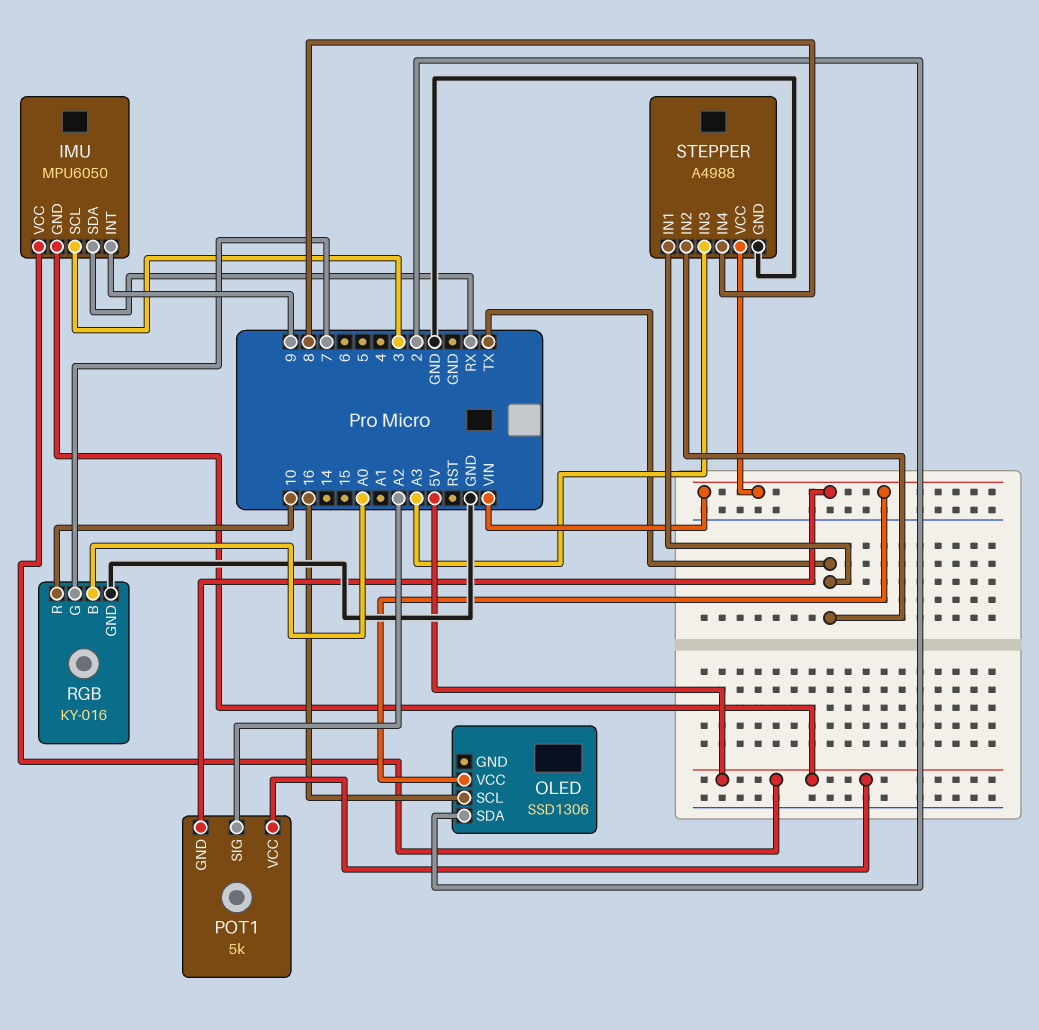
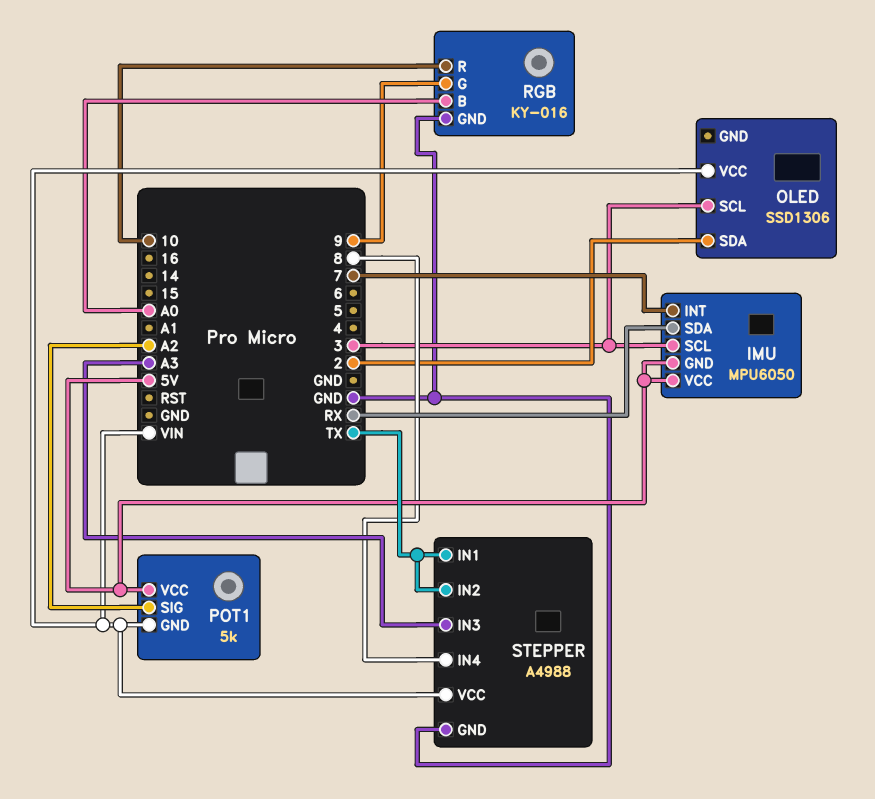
IMU pin INT: 9 -> 7
OLED pin SCL: 16 -> 3
RGB pin G: 7 -> 9

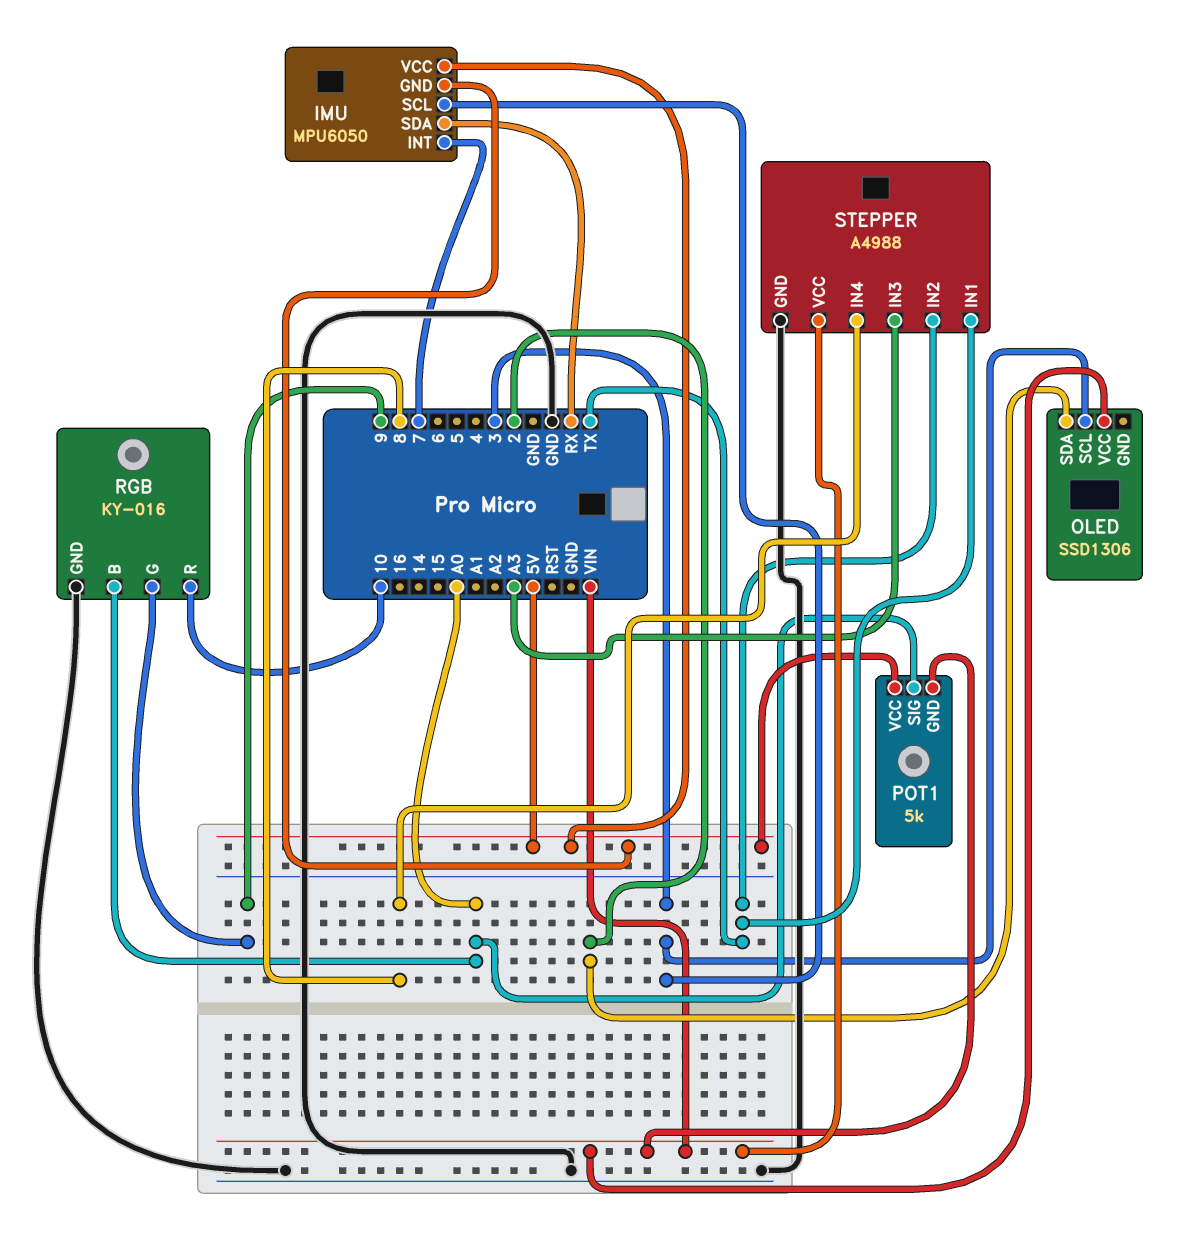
POT1 pin SIG: A2 -> A0

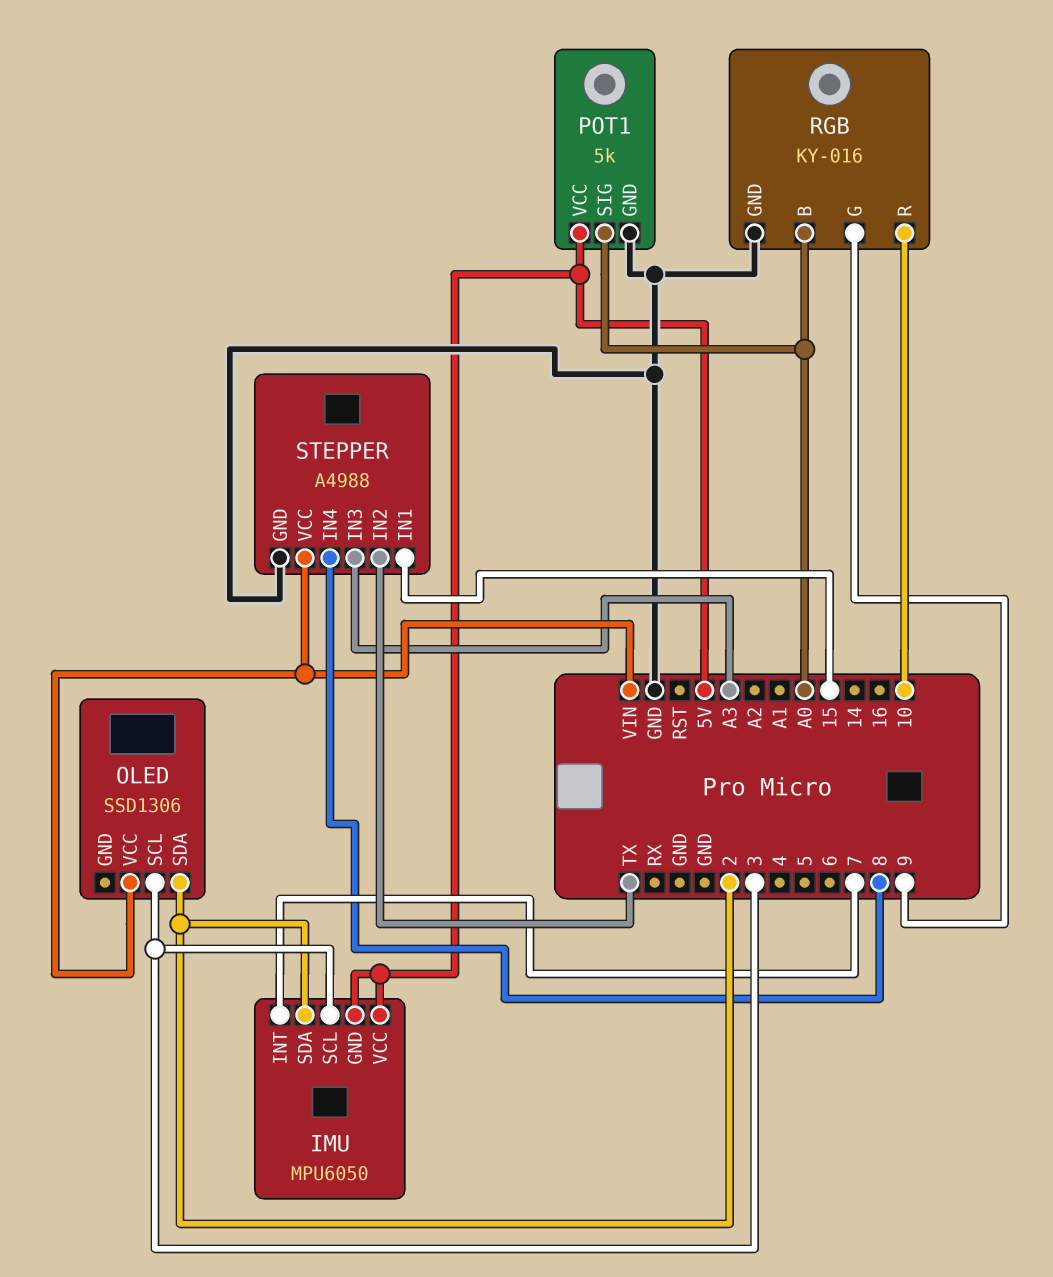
IMU pin SDA: RX -> 2
POT1 pin GND: VIN -> GND
STEPPER pin IN1: TX -> 15

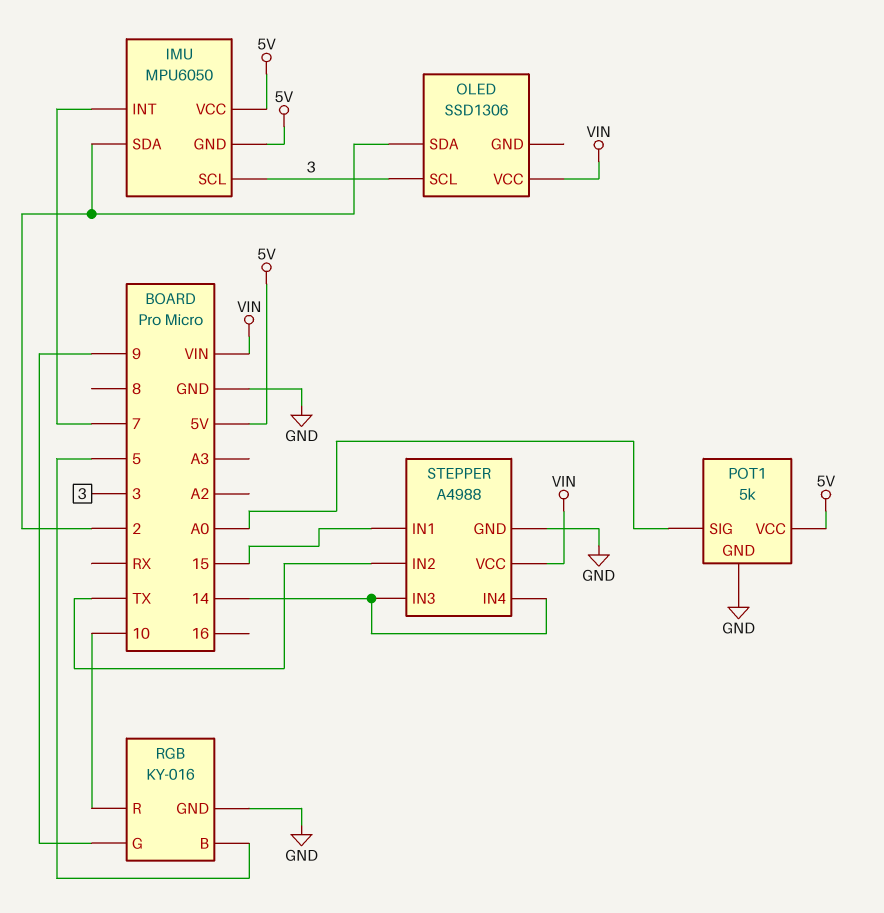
RGB pin B: A0 -> 5
STEPPER pin IN3: A3 -> 14
STEPPER pin IN4: 8 -> 14

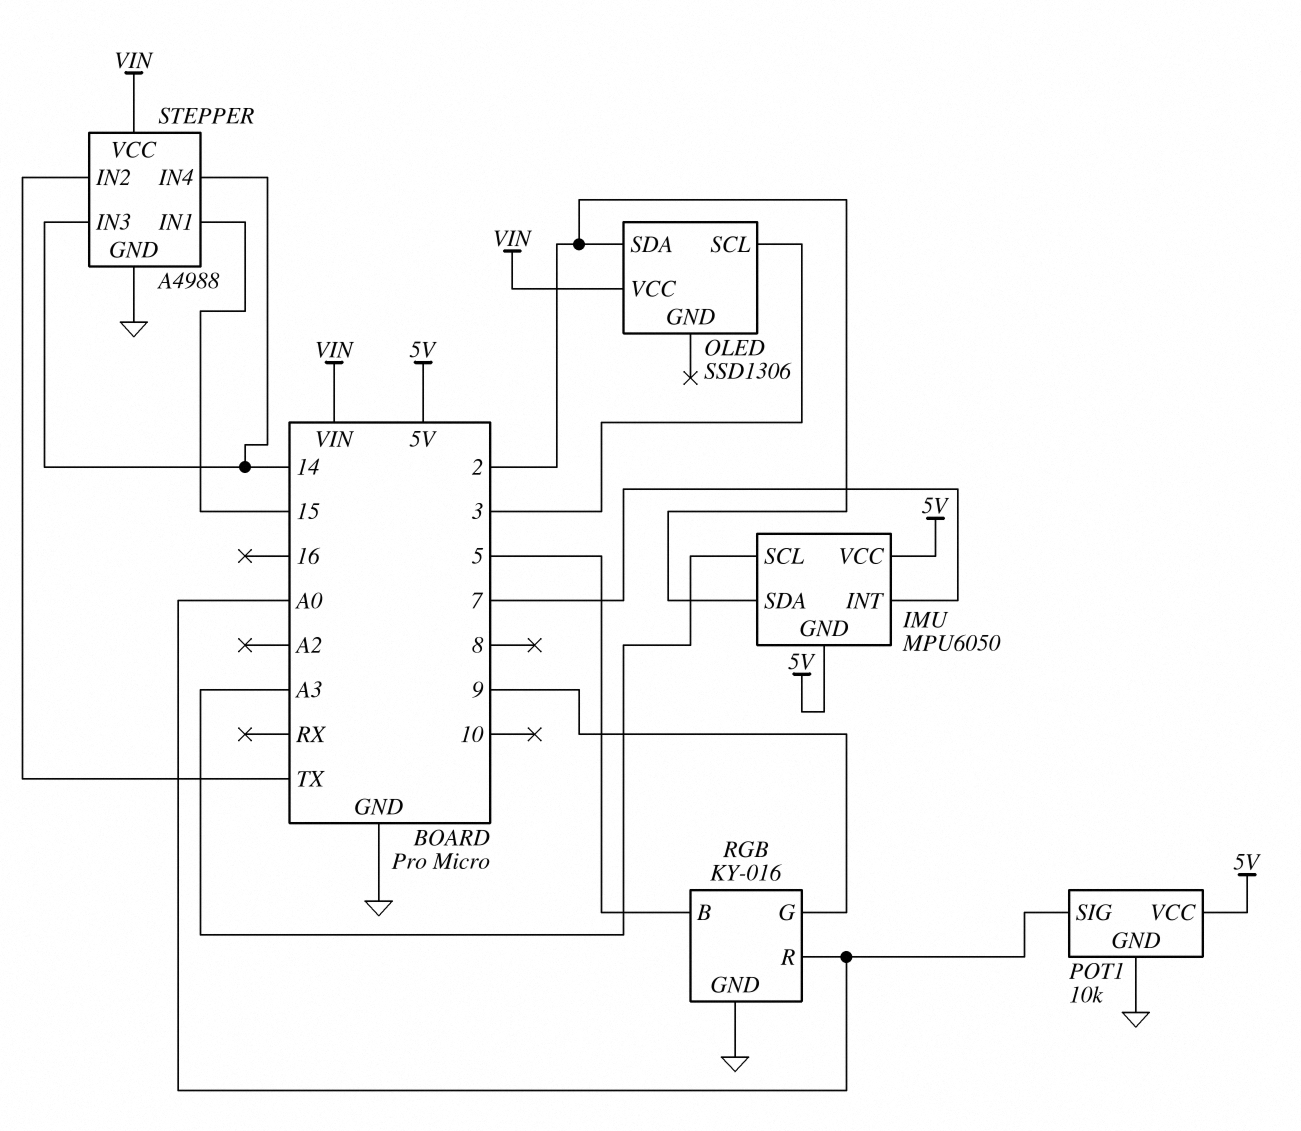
IMU pin SCL: 3 -> A3
POT1: 5k -> 10k
RGB pin R: 10 -> A0

